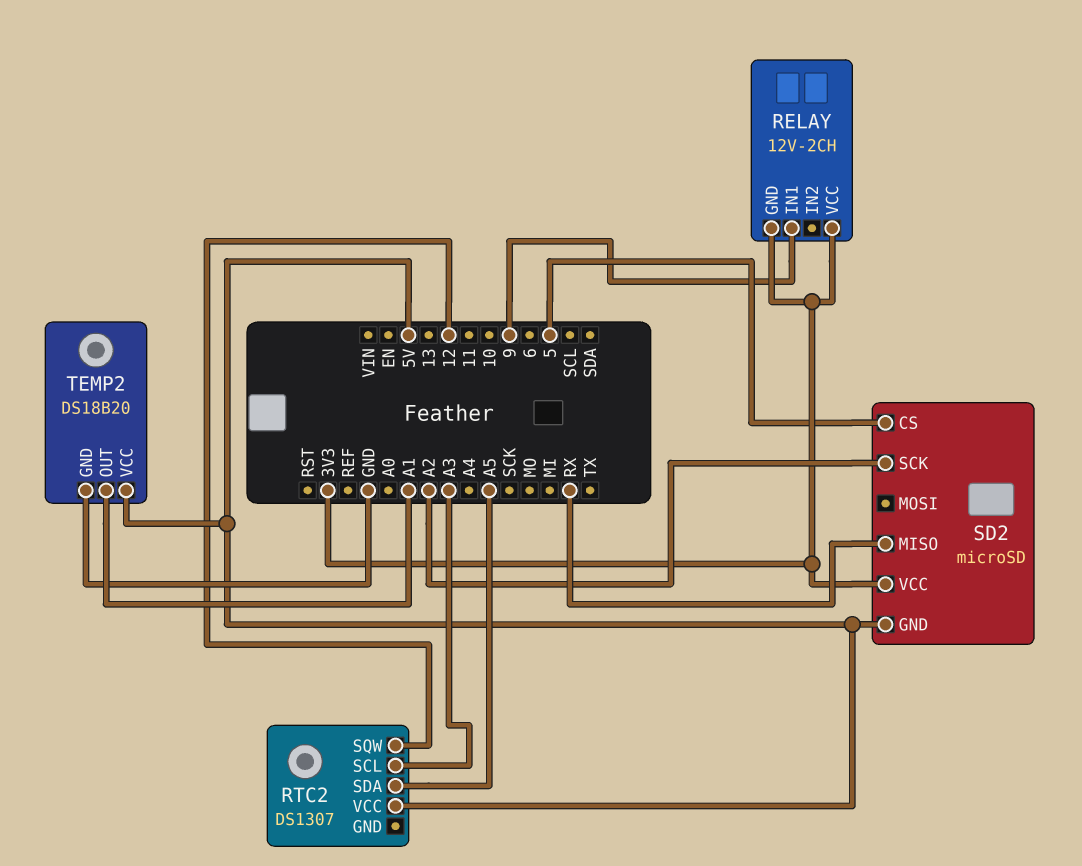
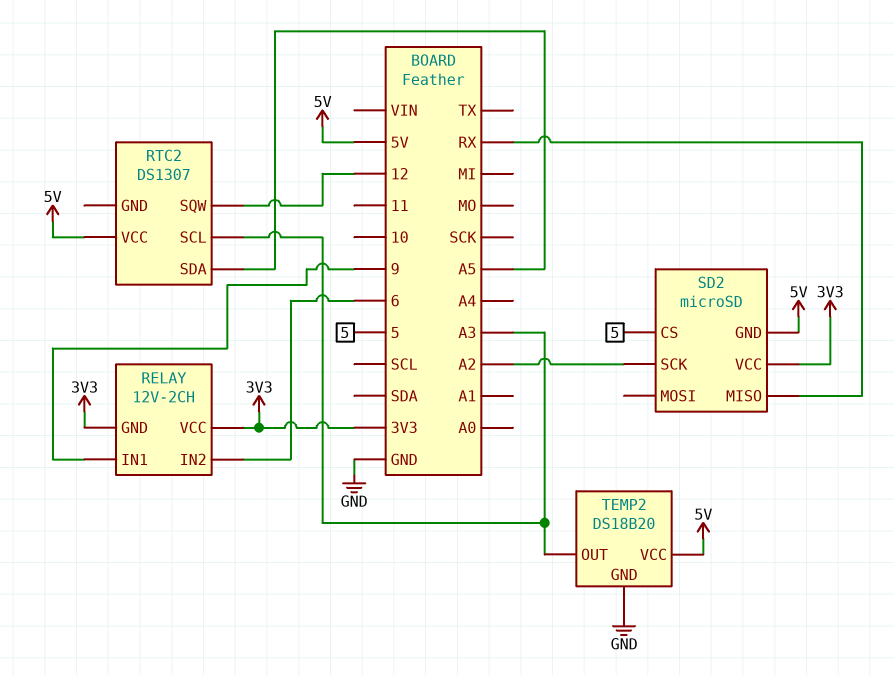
RELAY pin IN2: none -> 6
TEMP2 pin OUT: A1 -> A3

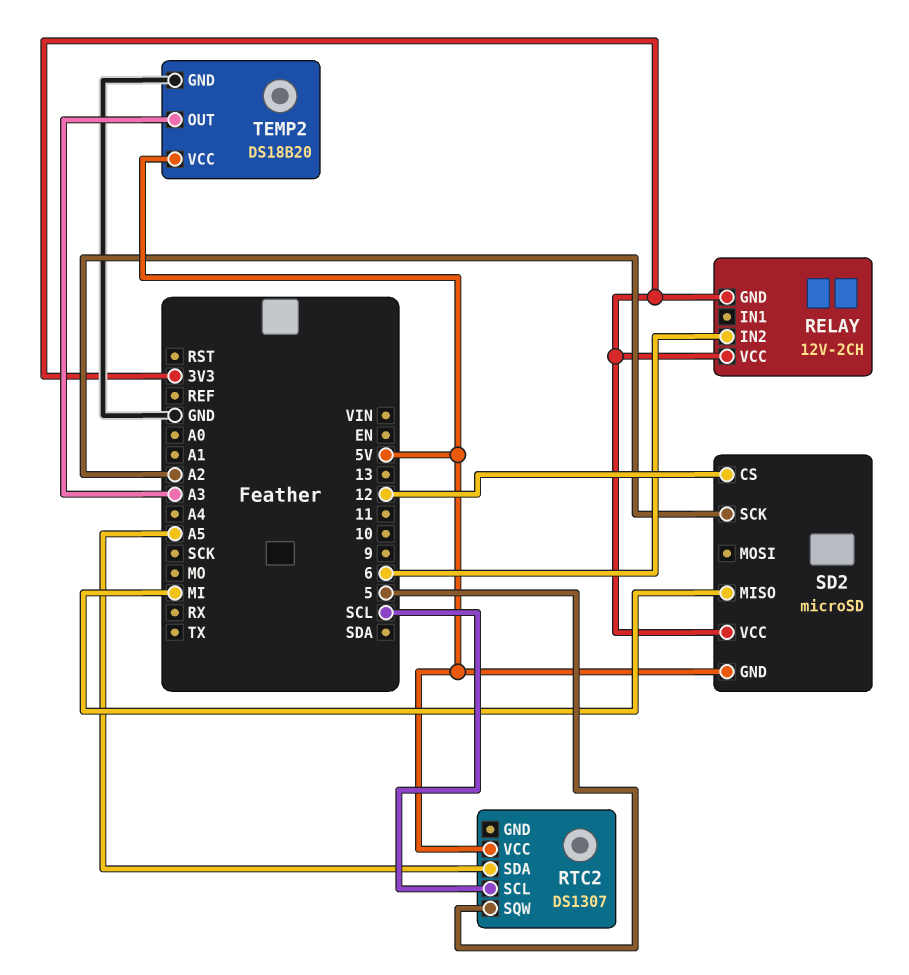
RELAY pin IN1: 9 -> none
RTC2 pin SCL: A3 -> SCL
RTC2 pin SQW: 12 -> 5
SD2 pin CS: 5 -> 12
SD2 pin MISO: RX -> MI

